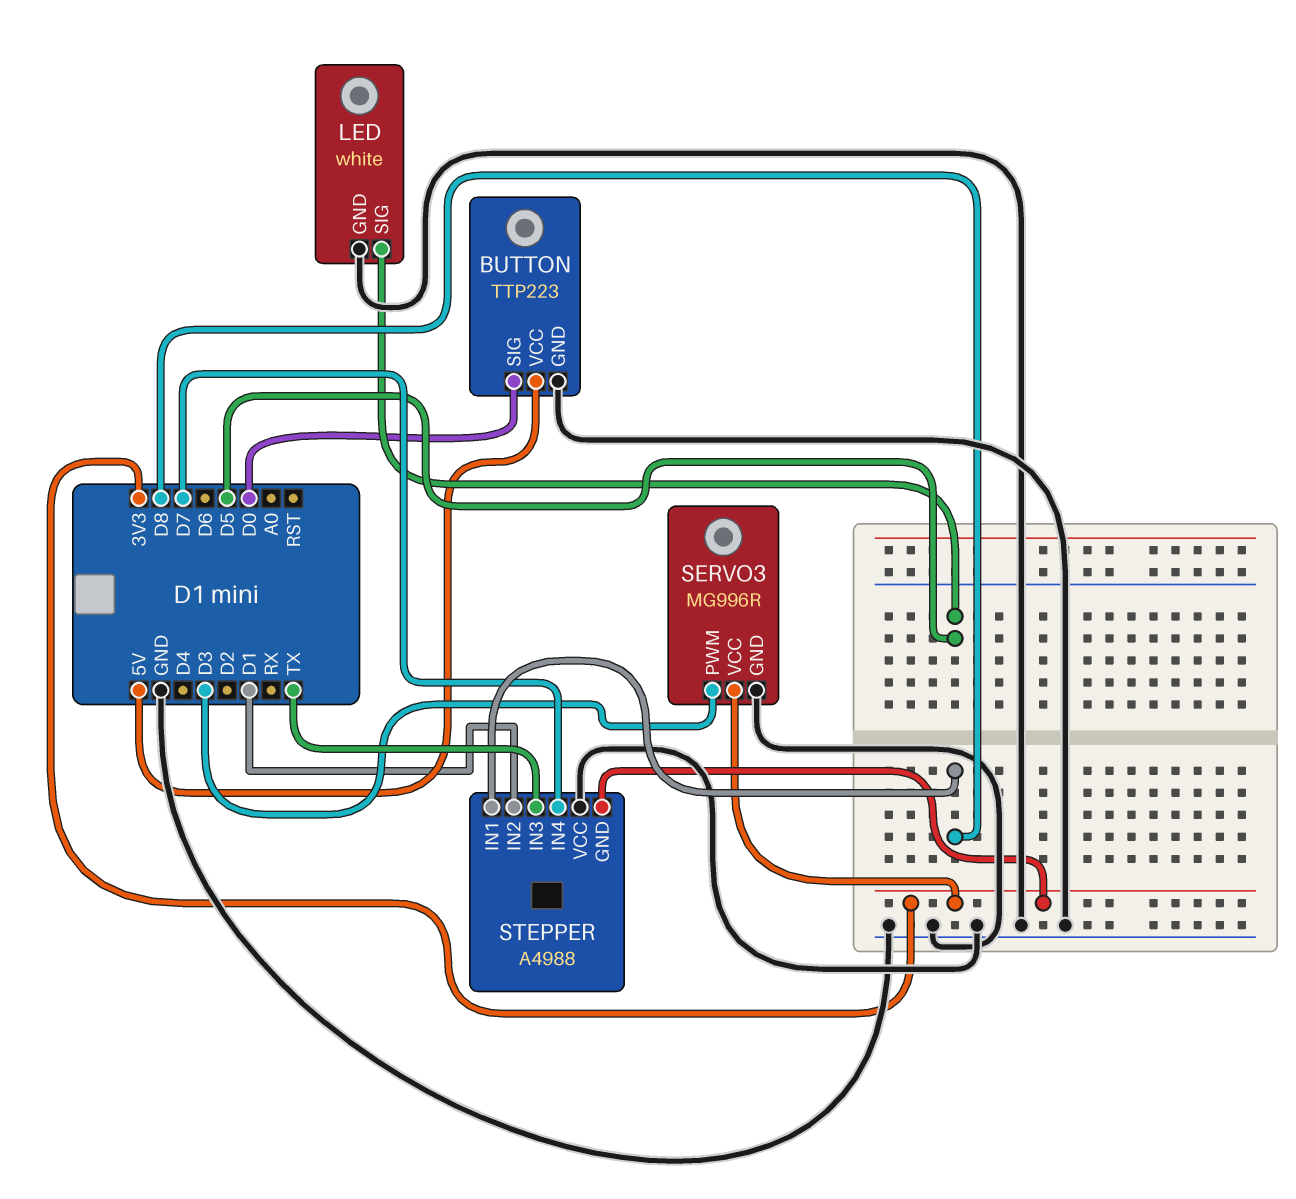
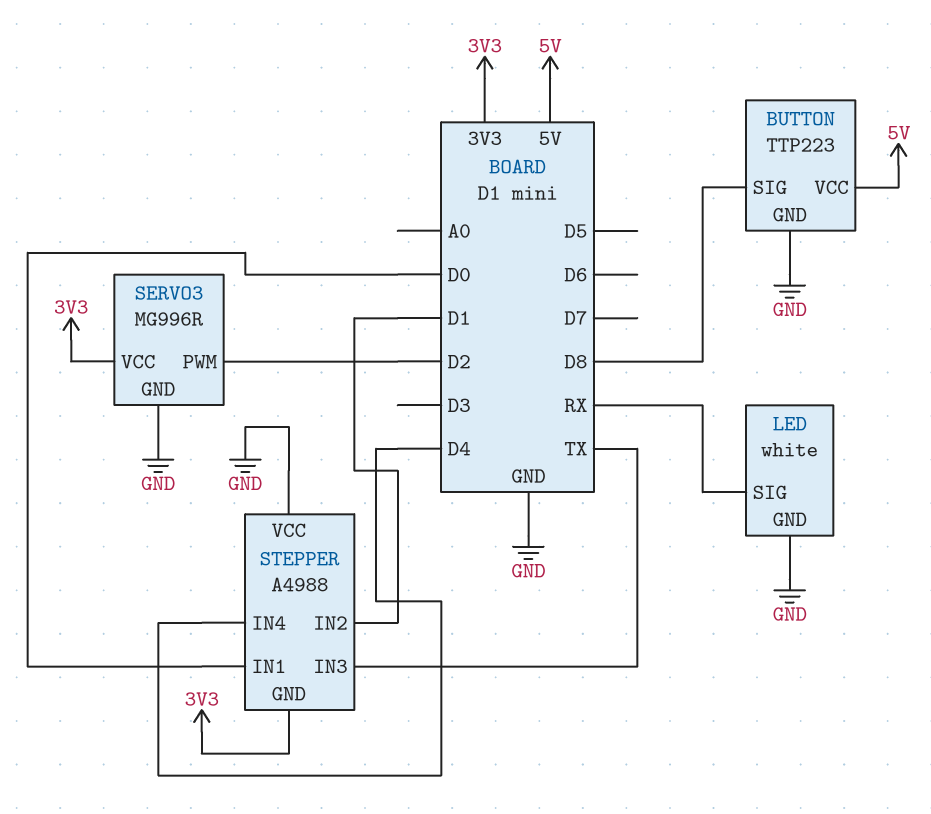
BUTTON pin SIG: D0 -> D8
LED pin SIG: D5 -> RX
SERVO3 pin PWM: D3 -> D2
STEPPER pin IN1: D8 -> D0
STEPPER pin IN4: D7 -> D4

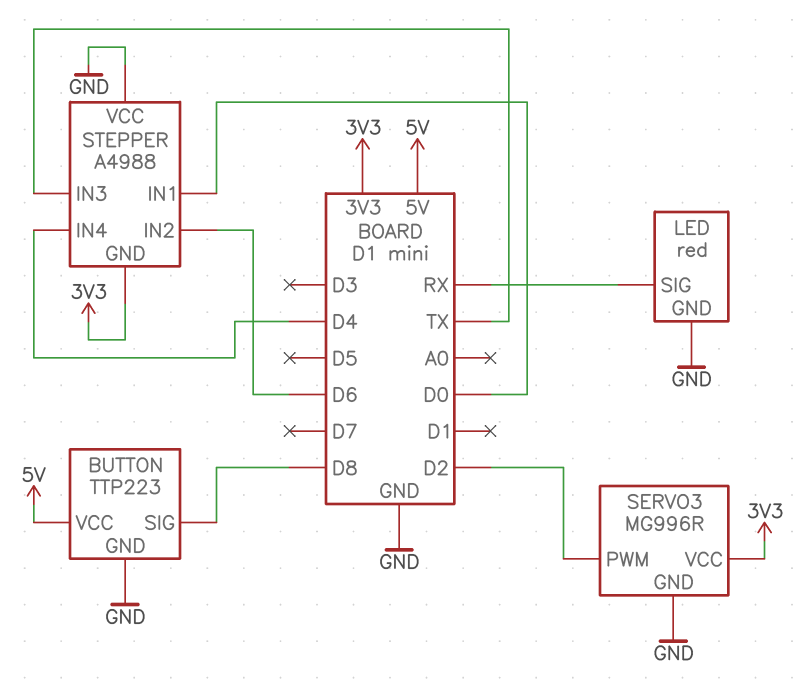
LED: white -> red
STEPPER pin IN2: D1 -> D6

